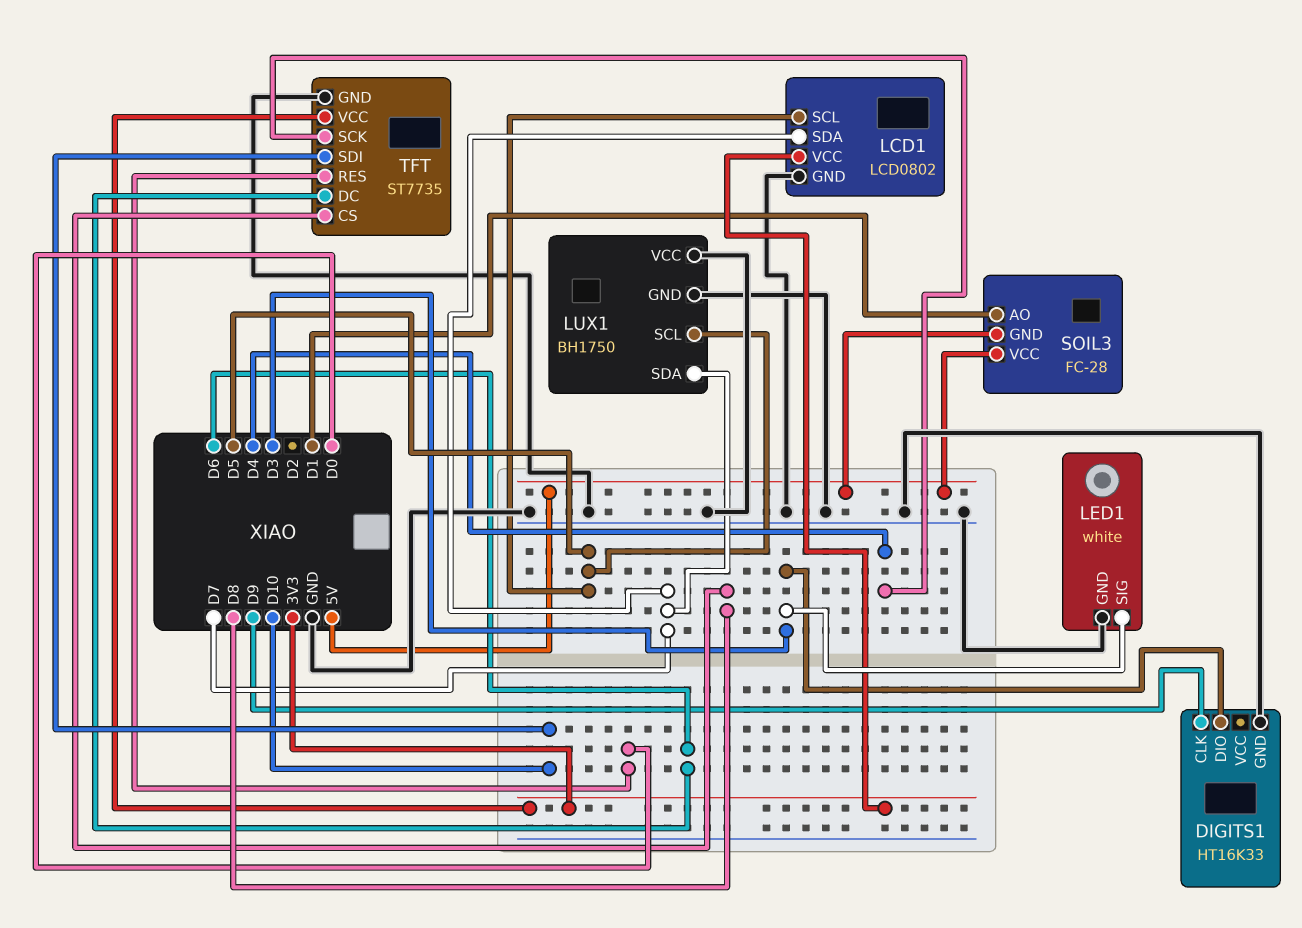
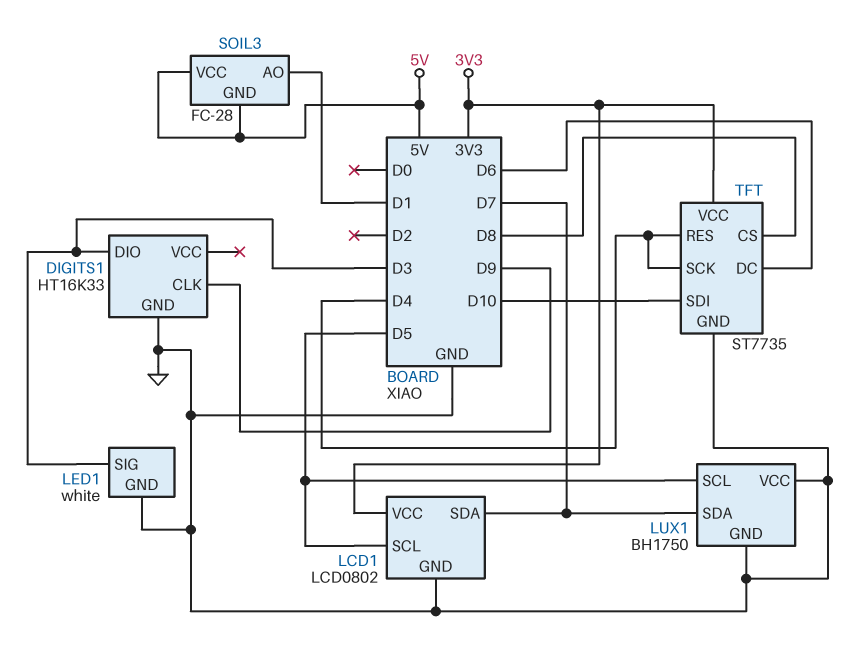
TFT pin RES: D0 -> D4

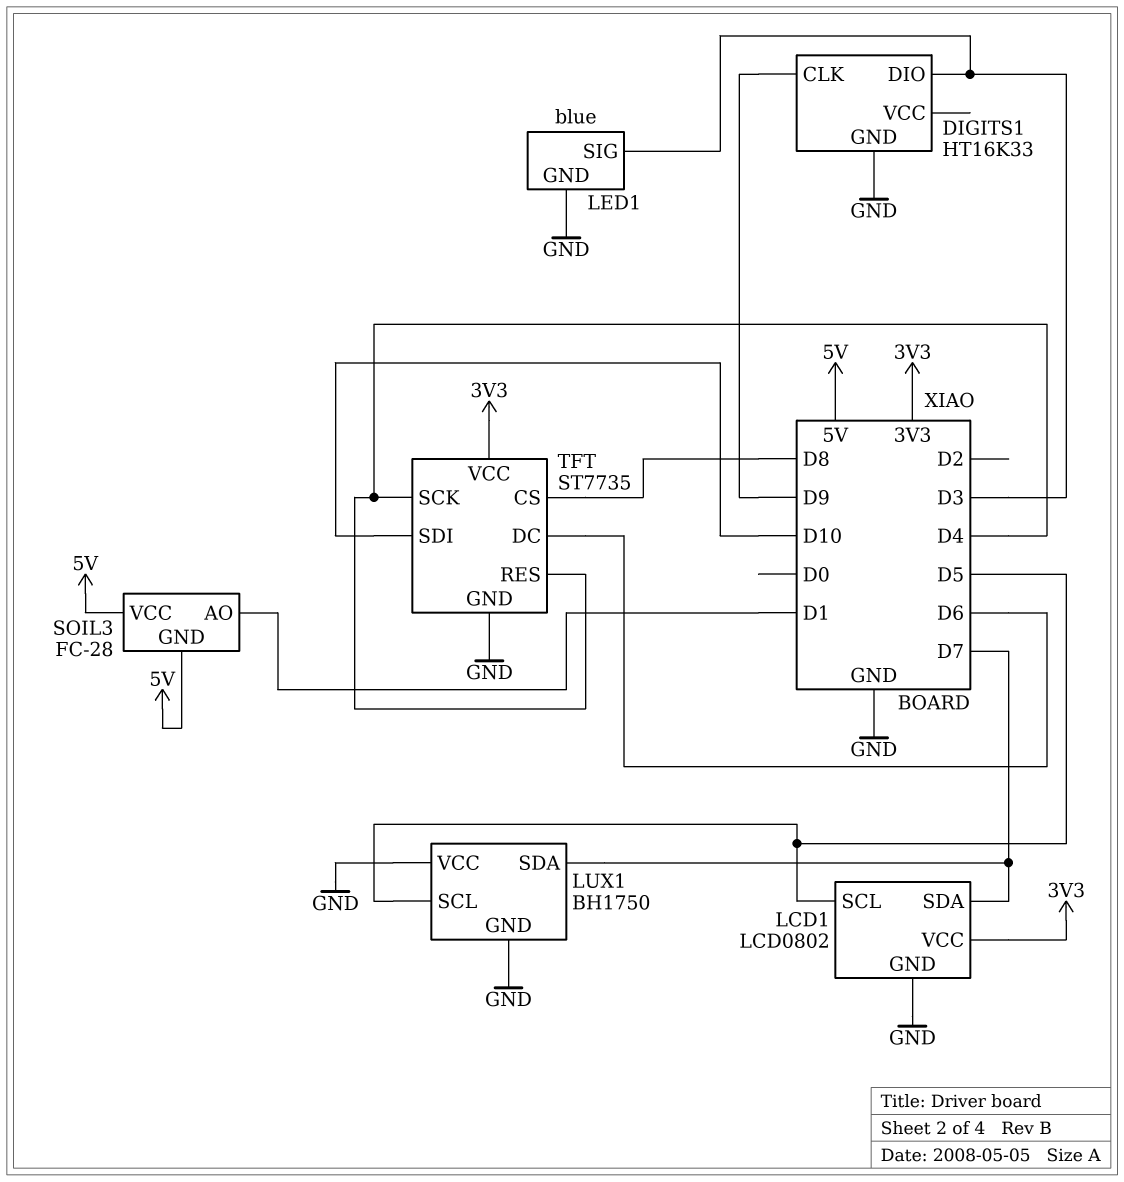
LED1: white -> blue

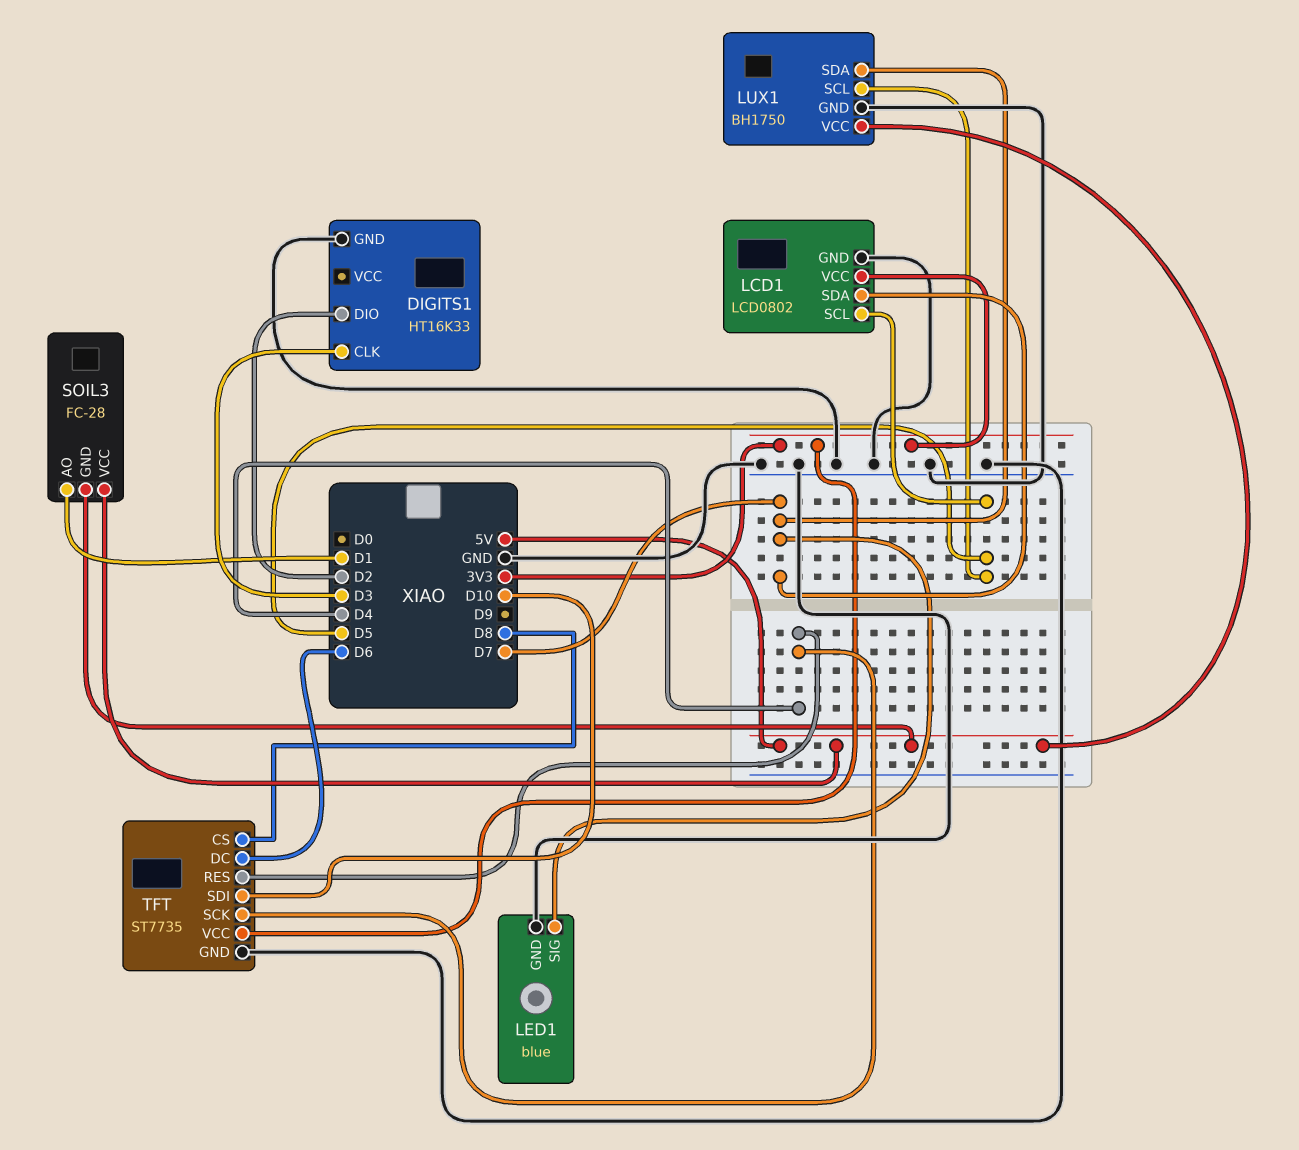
DIGITS1 pin CLK: D9 -> D3
DIGITS1 pin DIO: D3 -> D2
LED1 pin SIG: D3 -> D7
LUX1 pin VCC: GND -> 5V

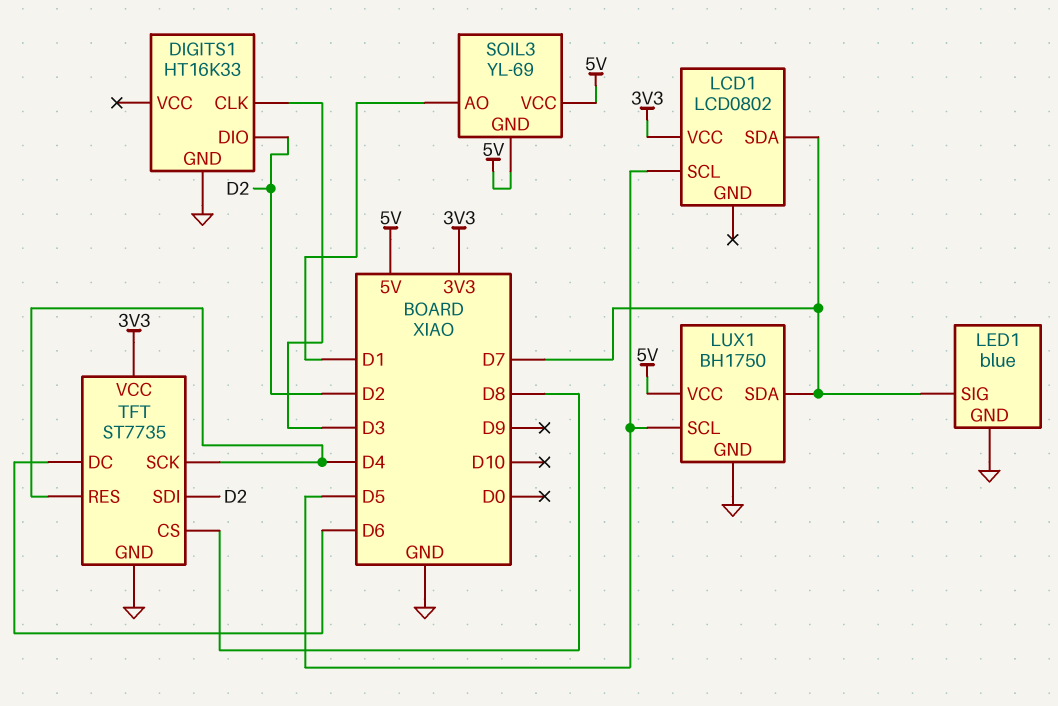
LCD1 pin GND: GND -> none
SOIL3: FC-28 -> YL-69
TFT pin SDI: D10 -> D2

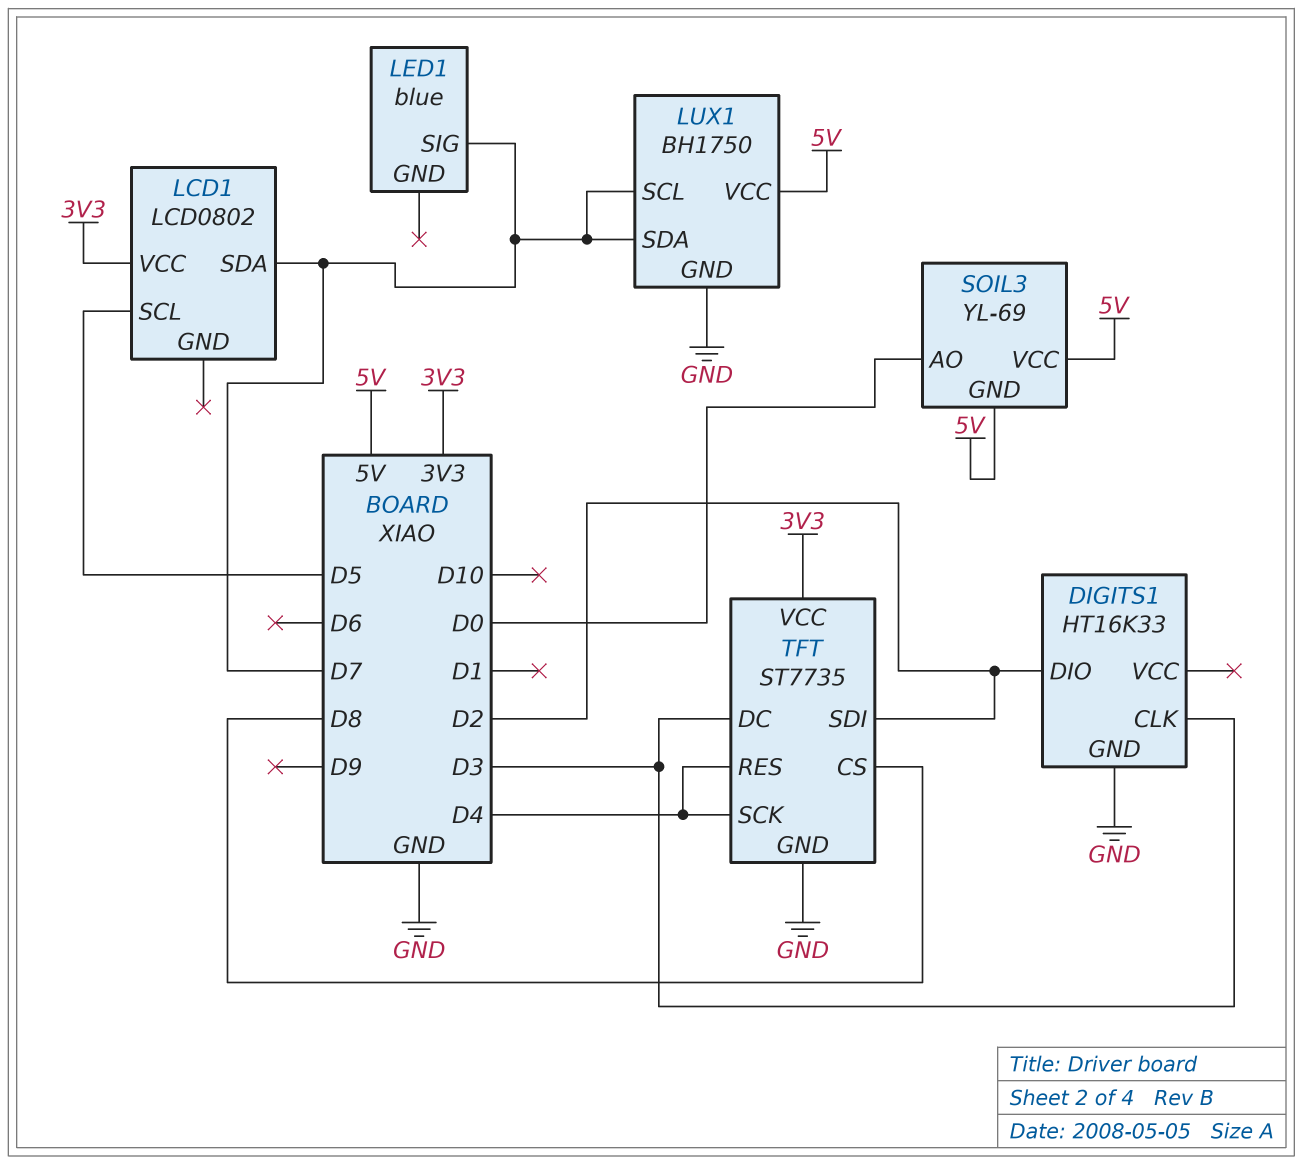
LED1 pin GND: GND -> none
LUX1 pin SCL: D5 -> D7
SOIL3 pin AO: D1 -> D0
TFT pin DC: D6 -> D3

